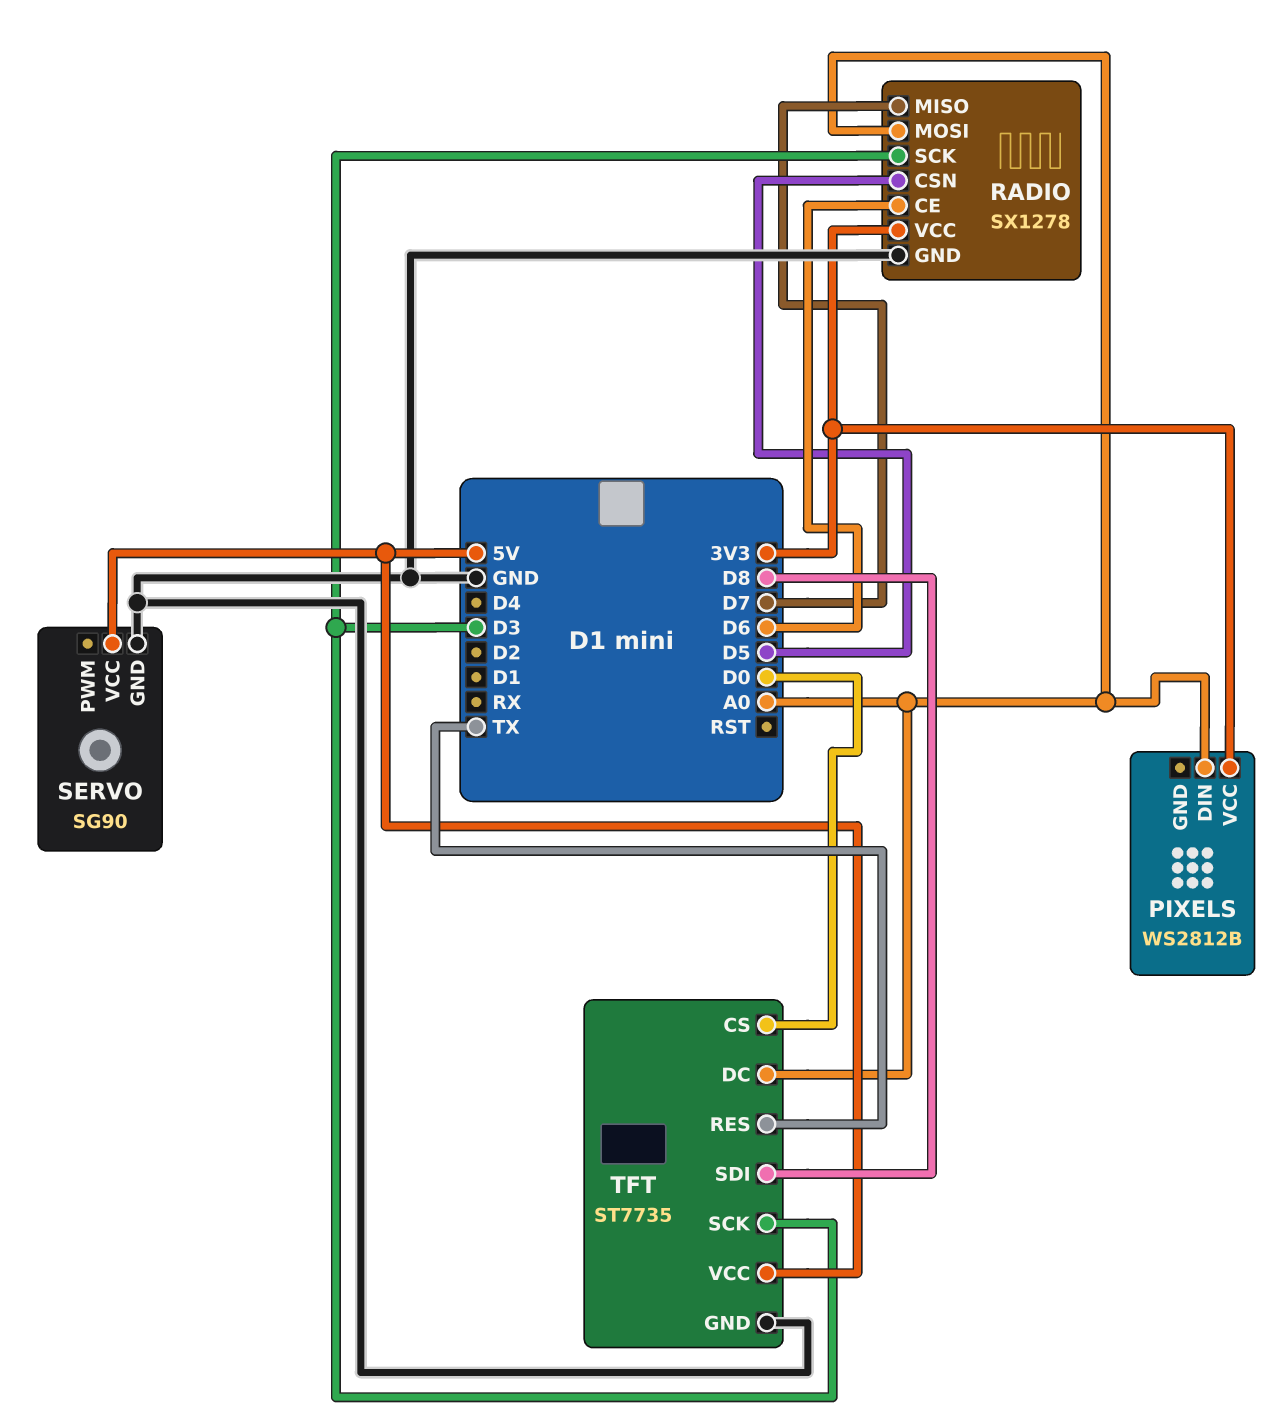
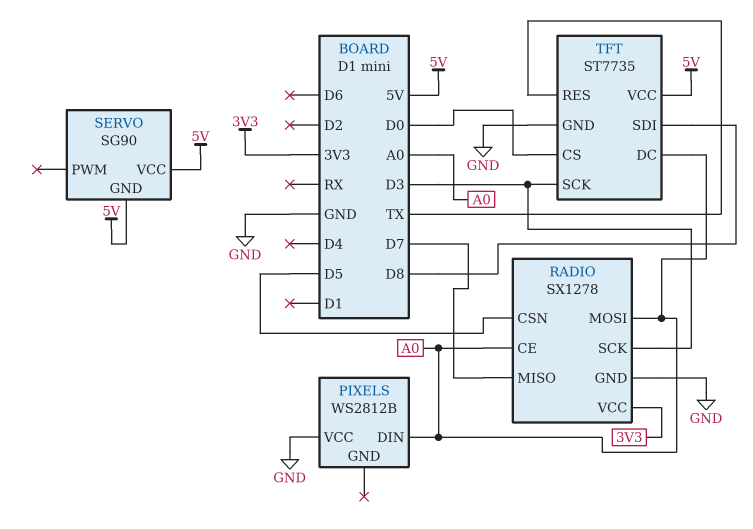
PIXELS pin VCC: 3V3 -> GND
RADIO pin CE: D6 -> A0
SERVO pin GND: GND -> 5V

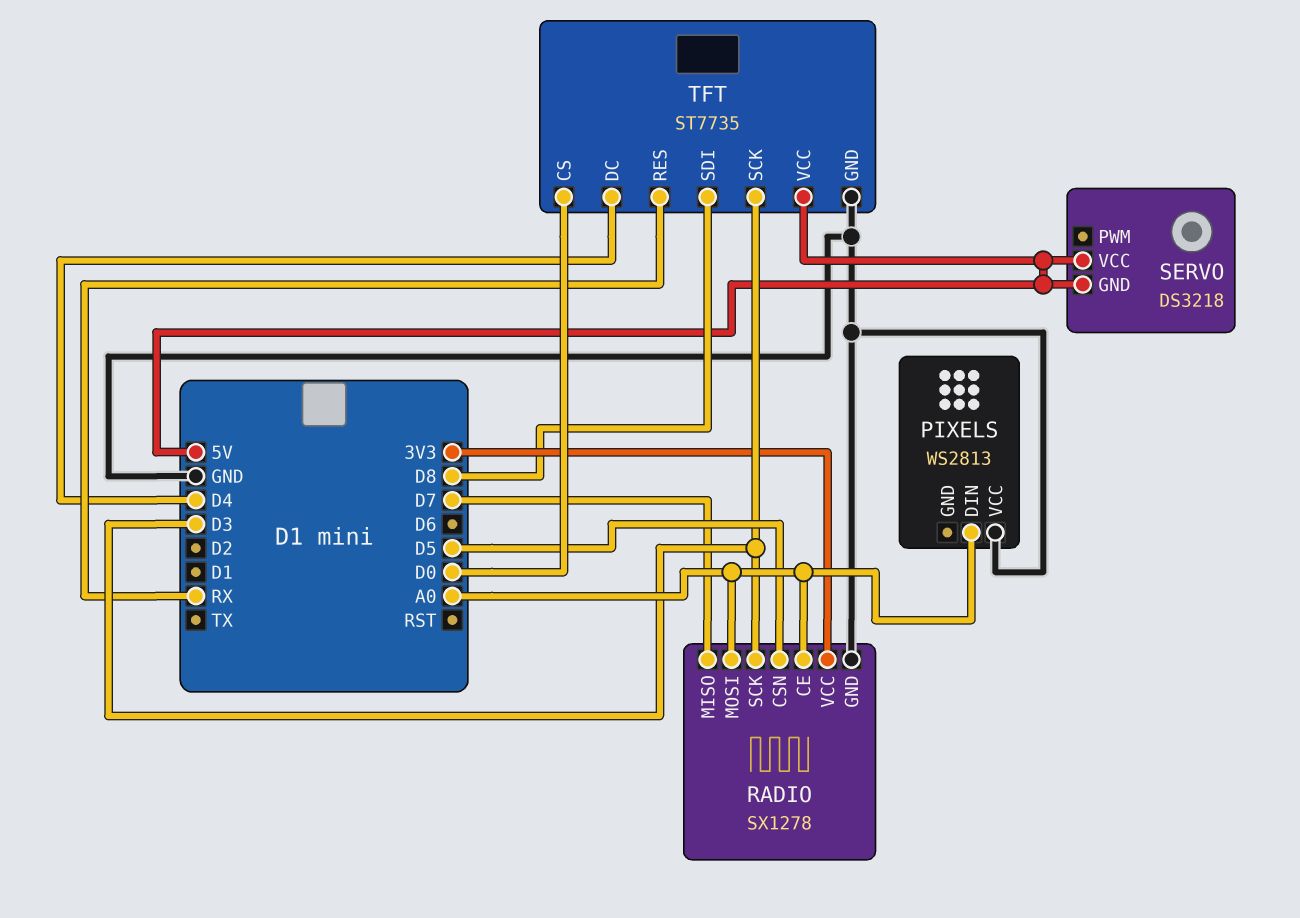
PIXELS: WS2812B -> WS2813
SERVO: SG90 -> DS3218
TFT pin DC: A0 -> D4
TFT pin RES: TX -> RX

